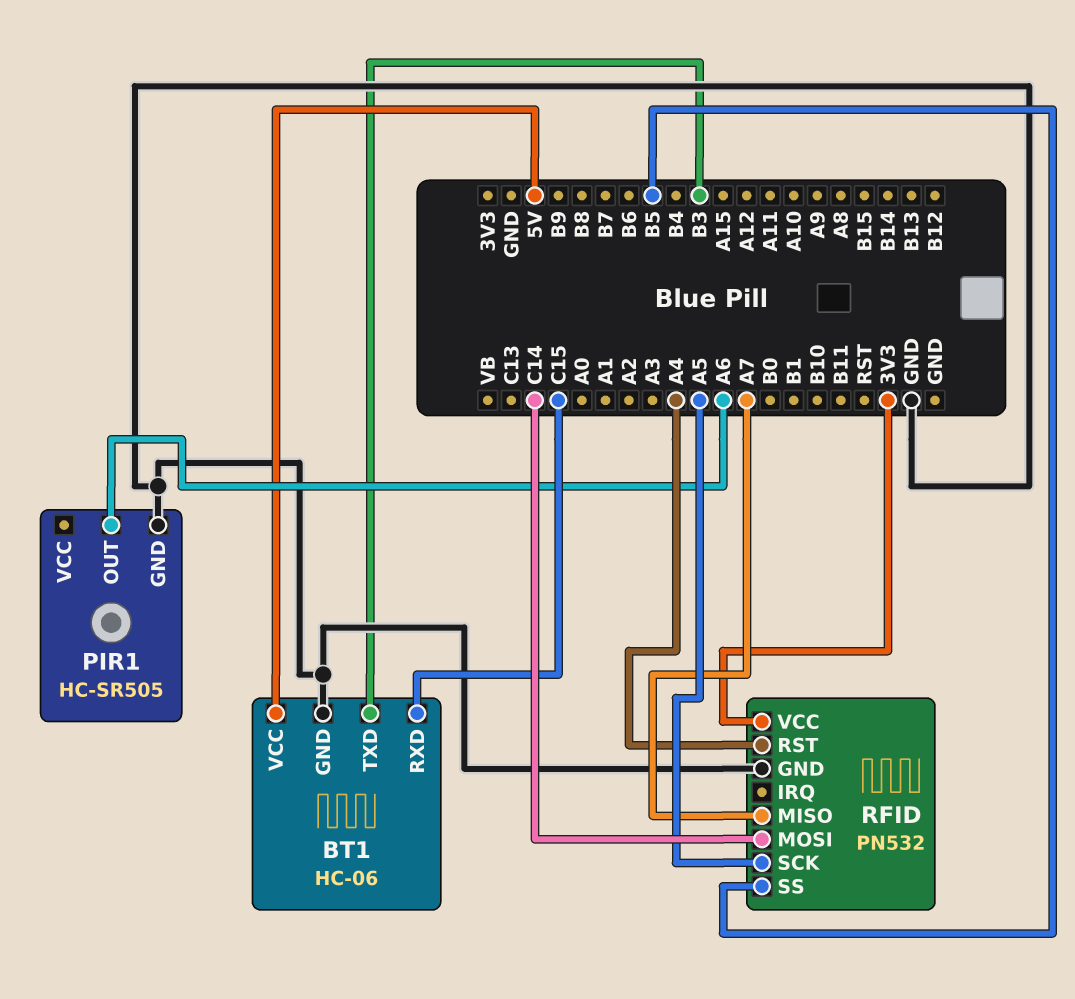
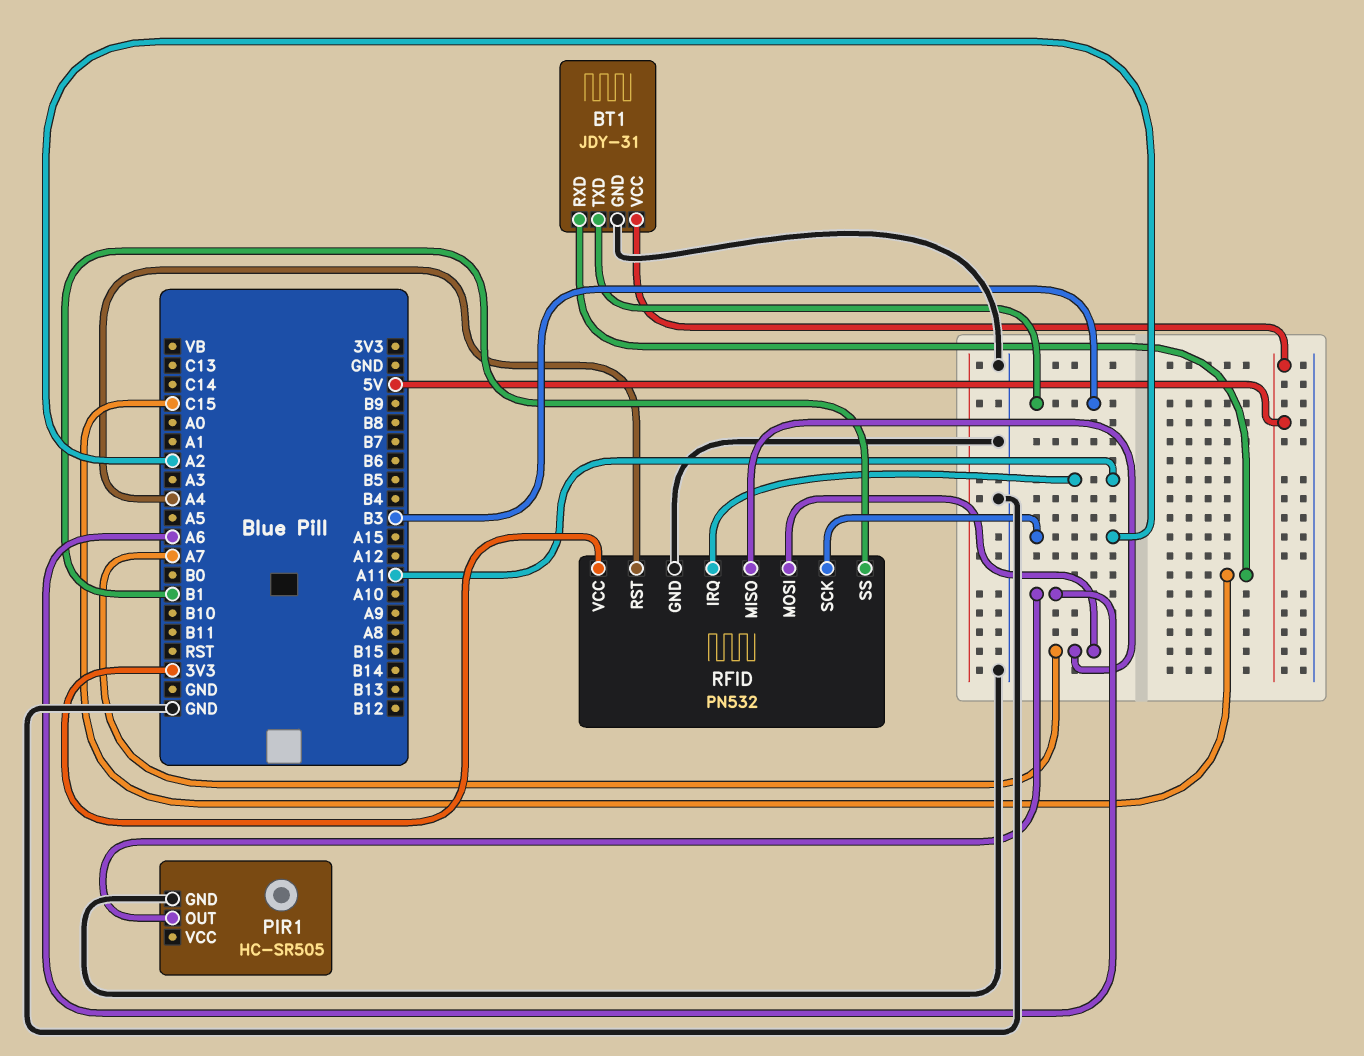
BT1: HC-06 -> JDY-31
RFID pin IRQ: none -> A11
RFID pin MOSI: C14 -> A7
RFID pin SCK: A5 -> A2
RFID pin SS: B5 -> B1

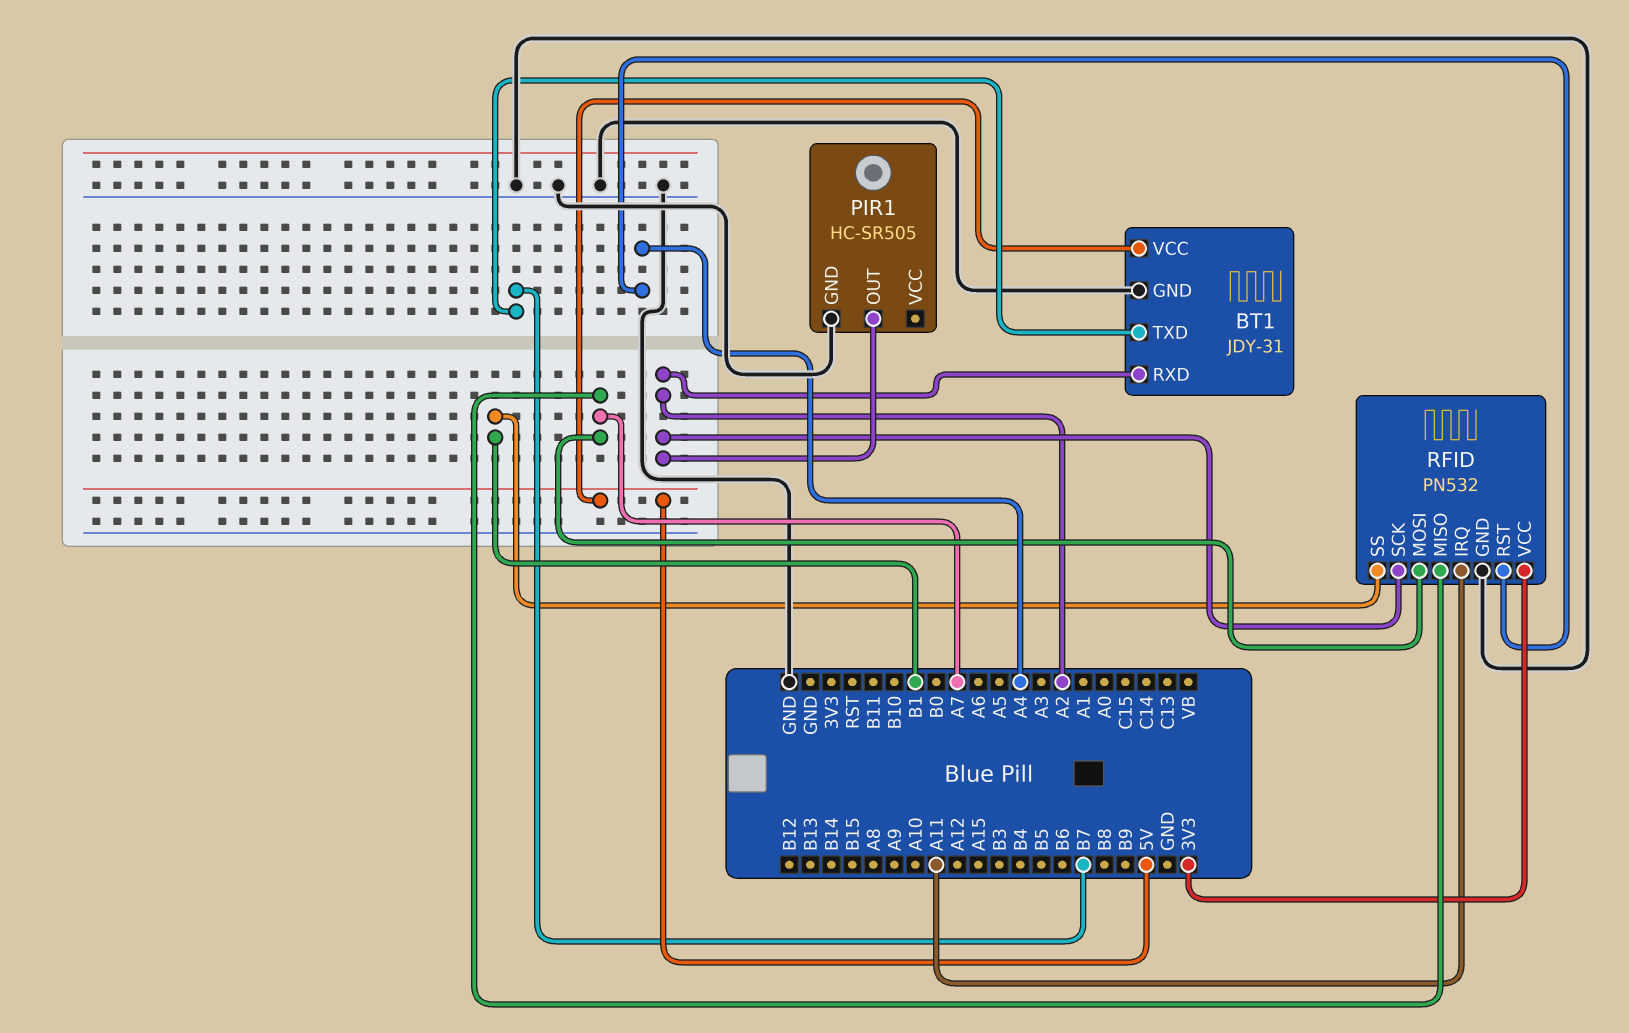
BT1 pin RXD: C15 -> A2
BT1 pin TXD: B3 -> B7
PIR1 pin OUT: A6 -> A2

